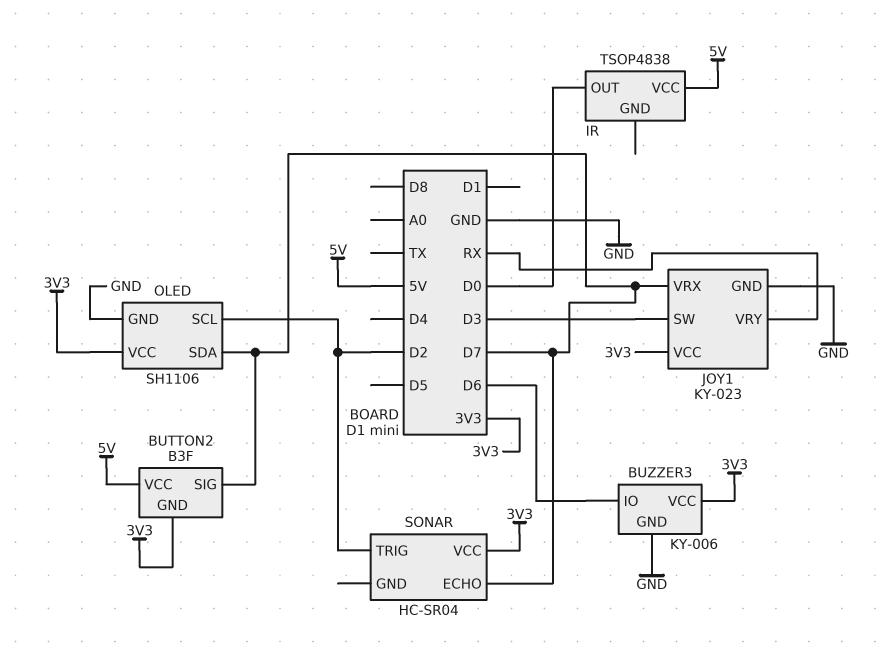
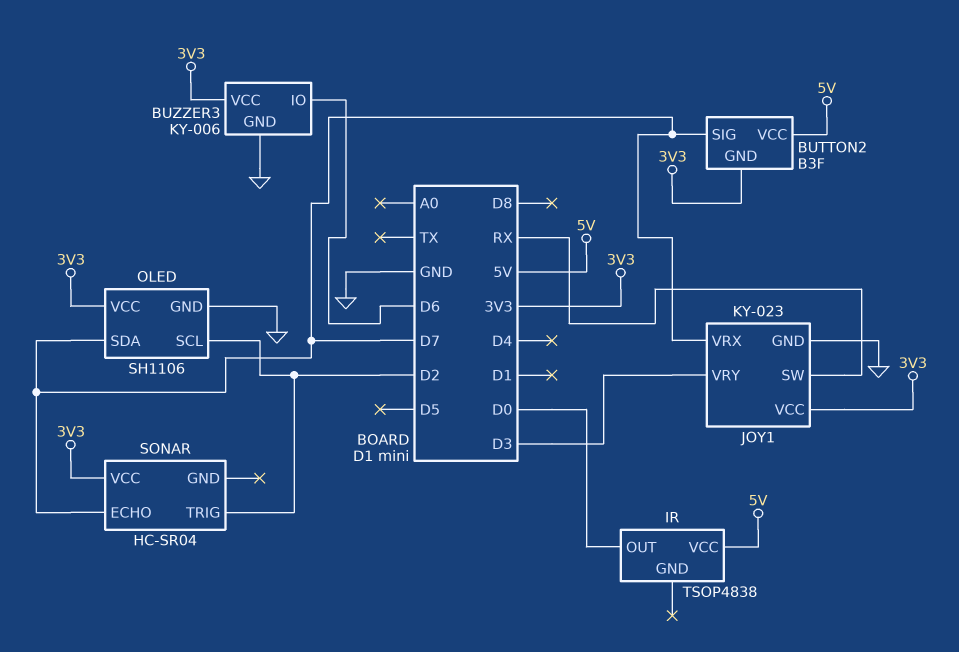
JOY1 pin SW: D3 -> RX
JOY1 pin VRY: RX -> D3

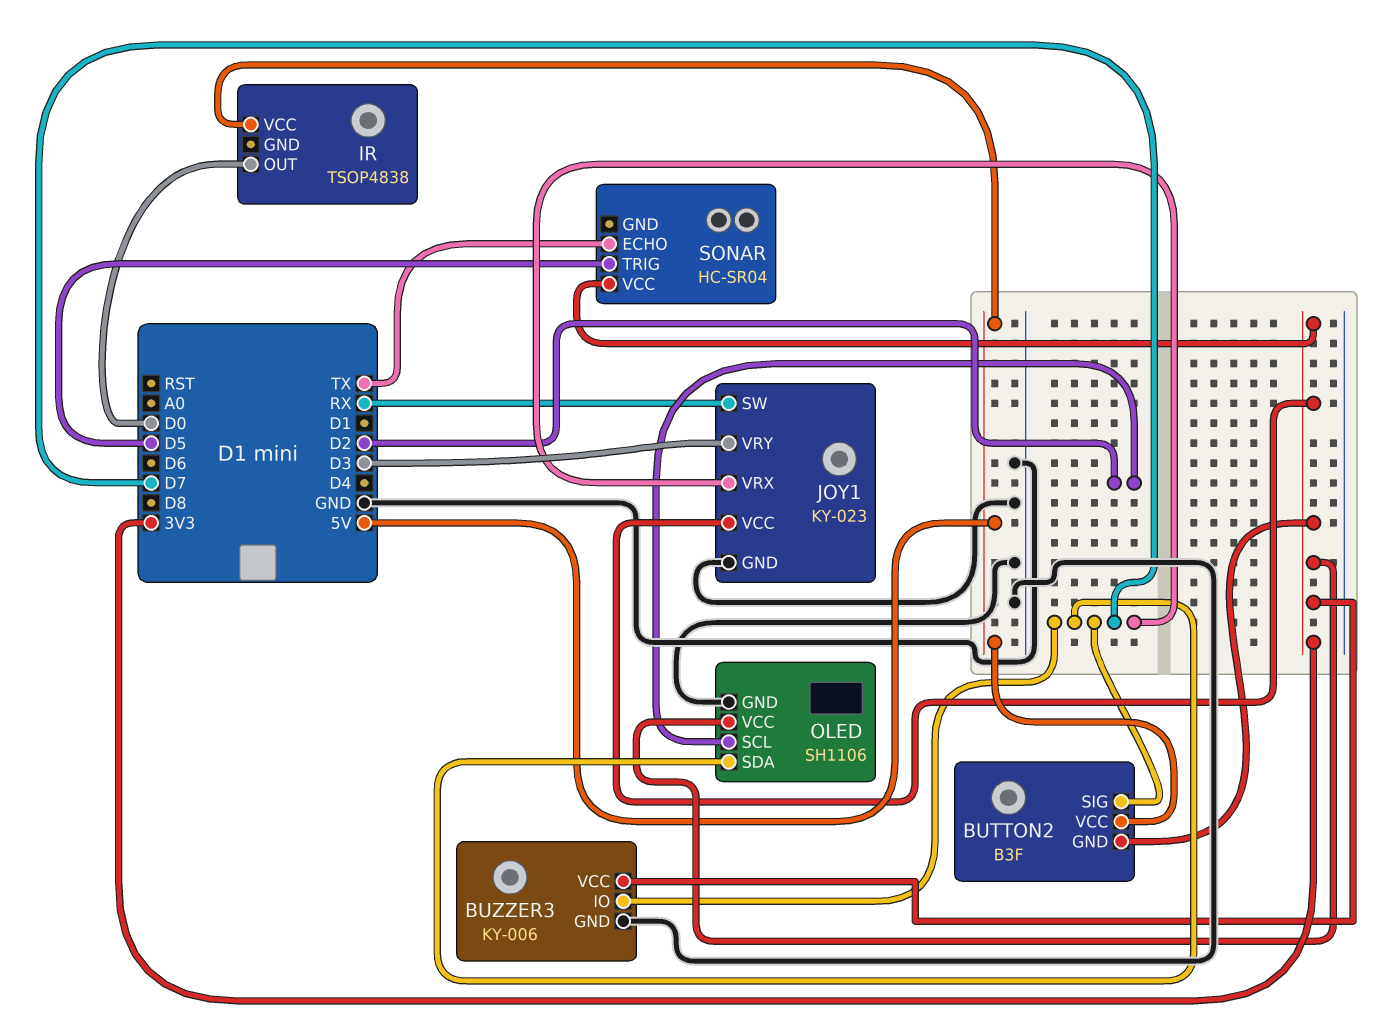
BUZZER3 pin IO: D6 -> D7
SONAR pin ECHO: D7 -> TX
SONAR pin TRIG: D2 -> D5

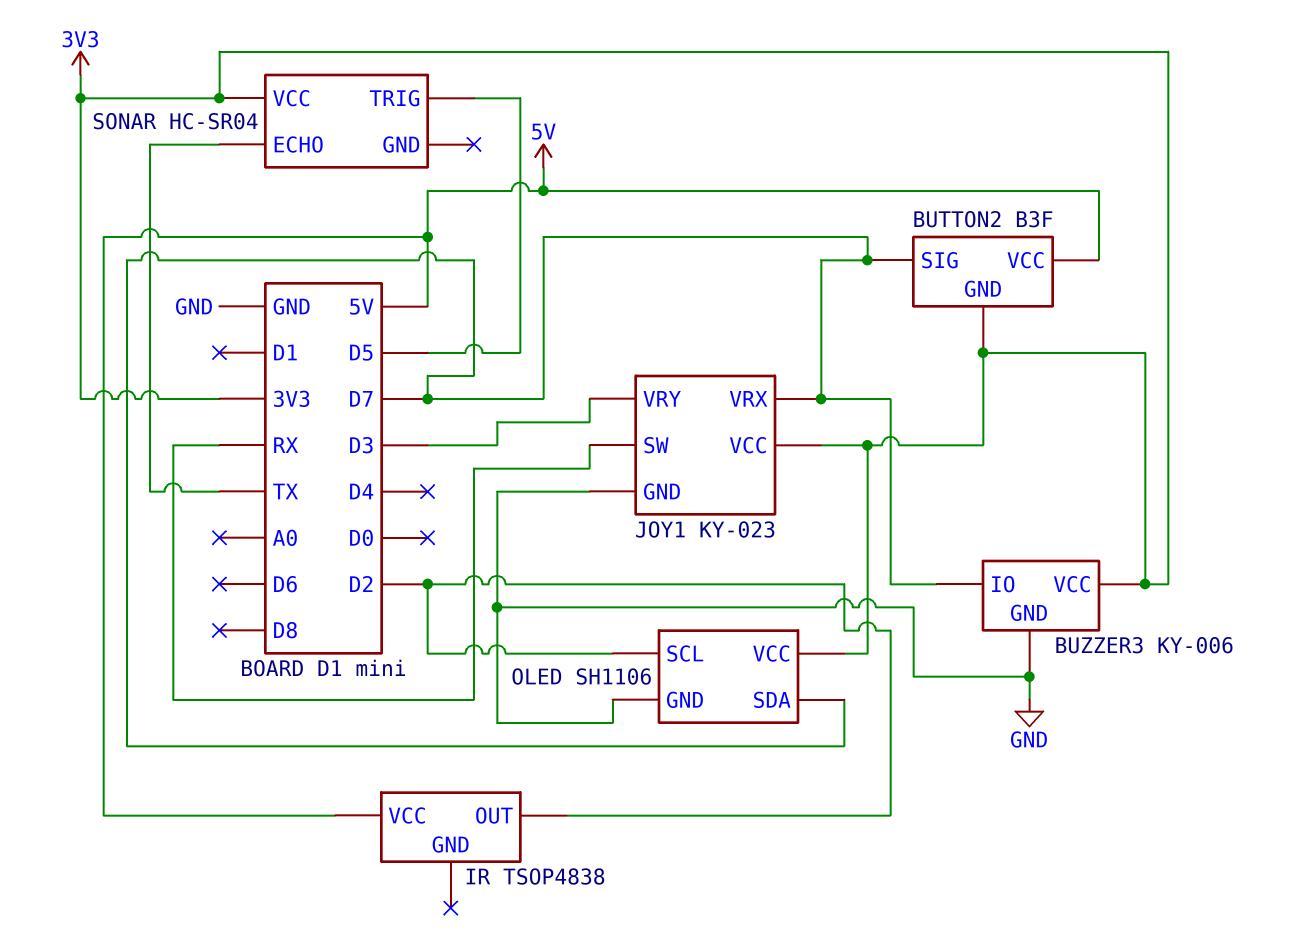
IR pin OUT: D0 -> D2

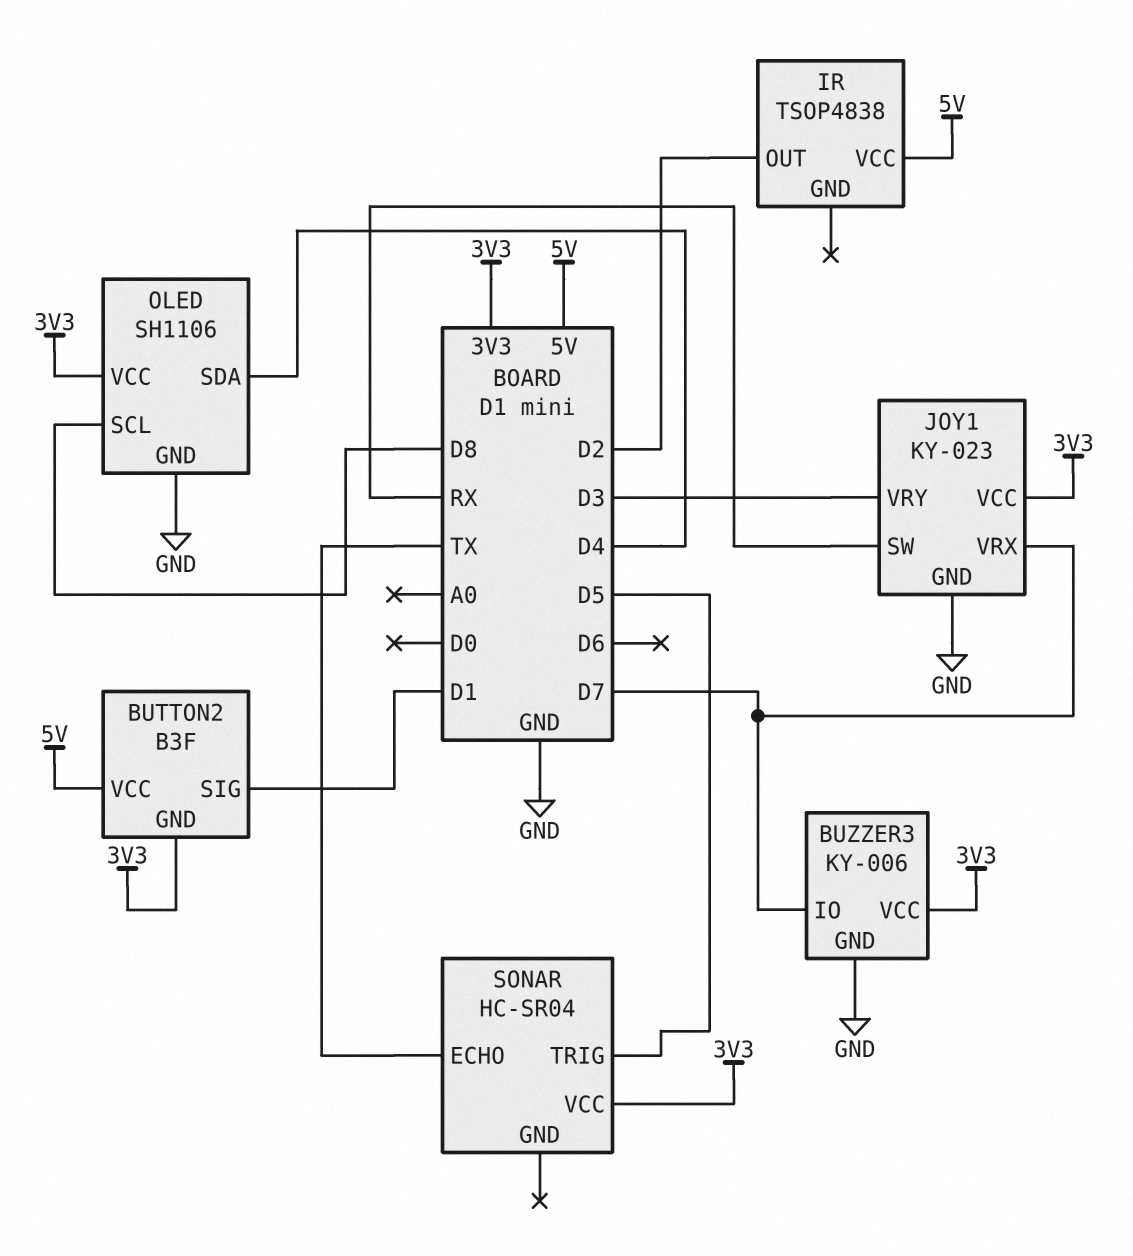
BUTTON2 pin SIG: D7 -> D1
OLED pin SCL: D2 -> D8
OLED pin SDA: D7 -> D4

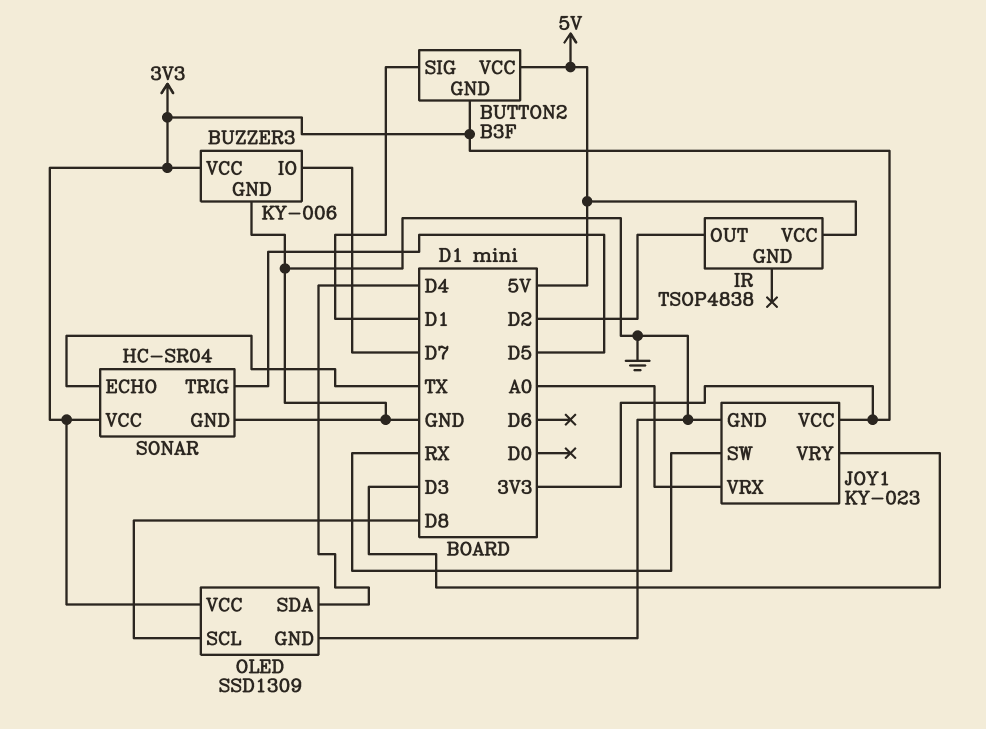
JOY1 pin VRX: D7 -> A0
OLED: SH1106 -> SSD1309
SONAR pin GND: none -> GND

